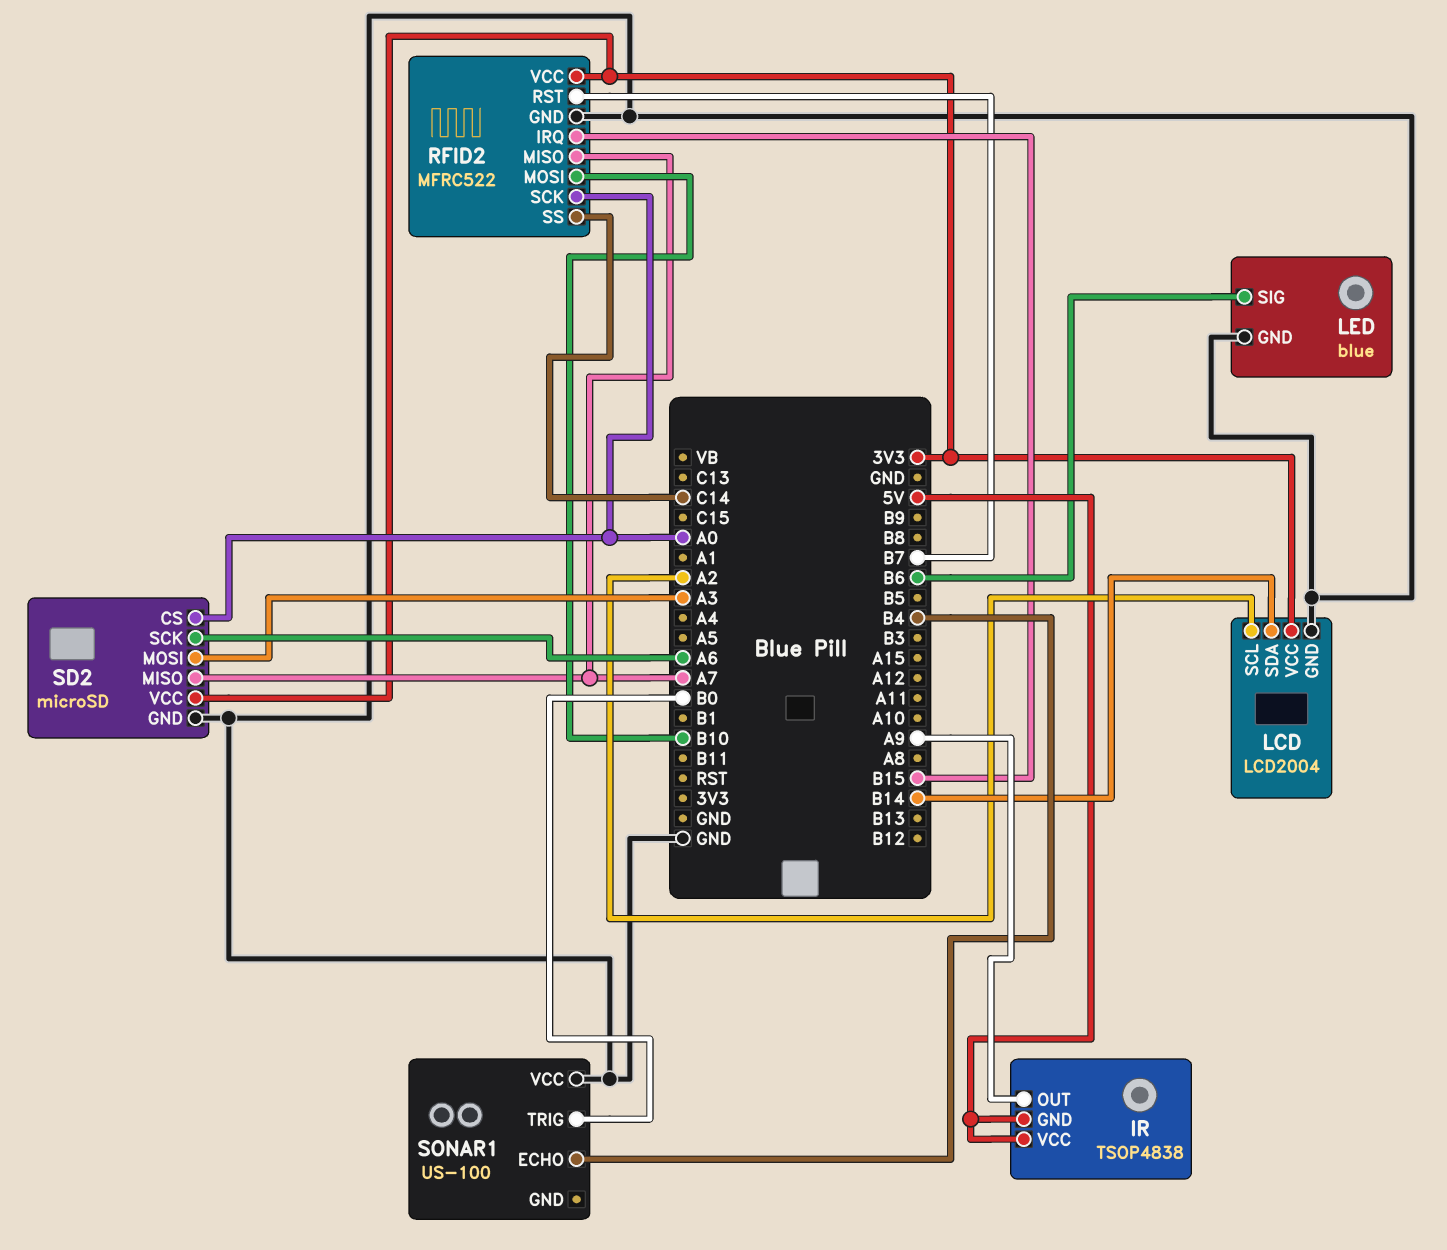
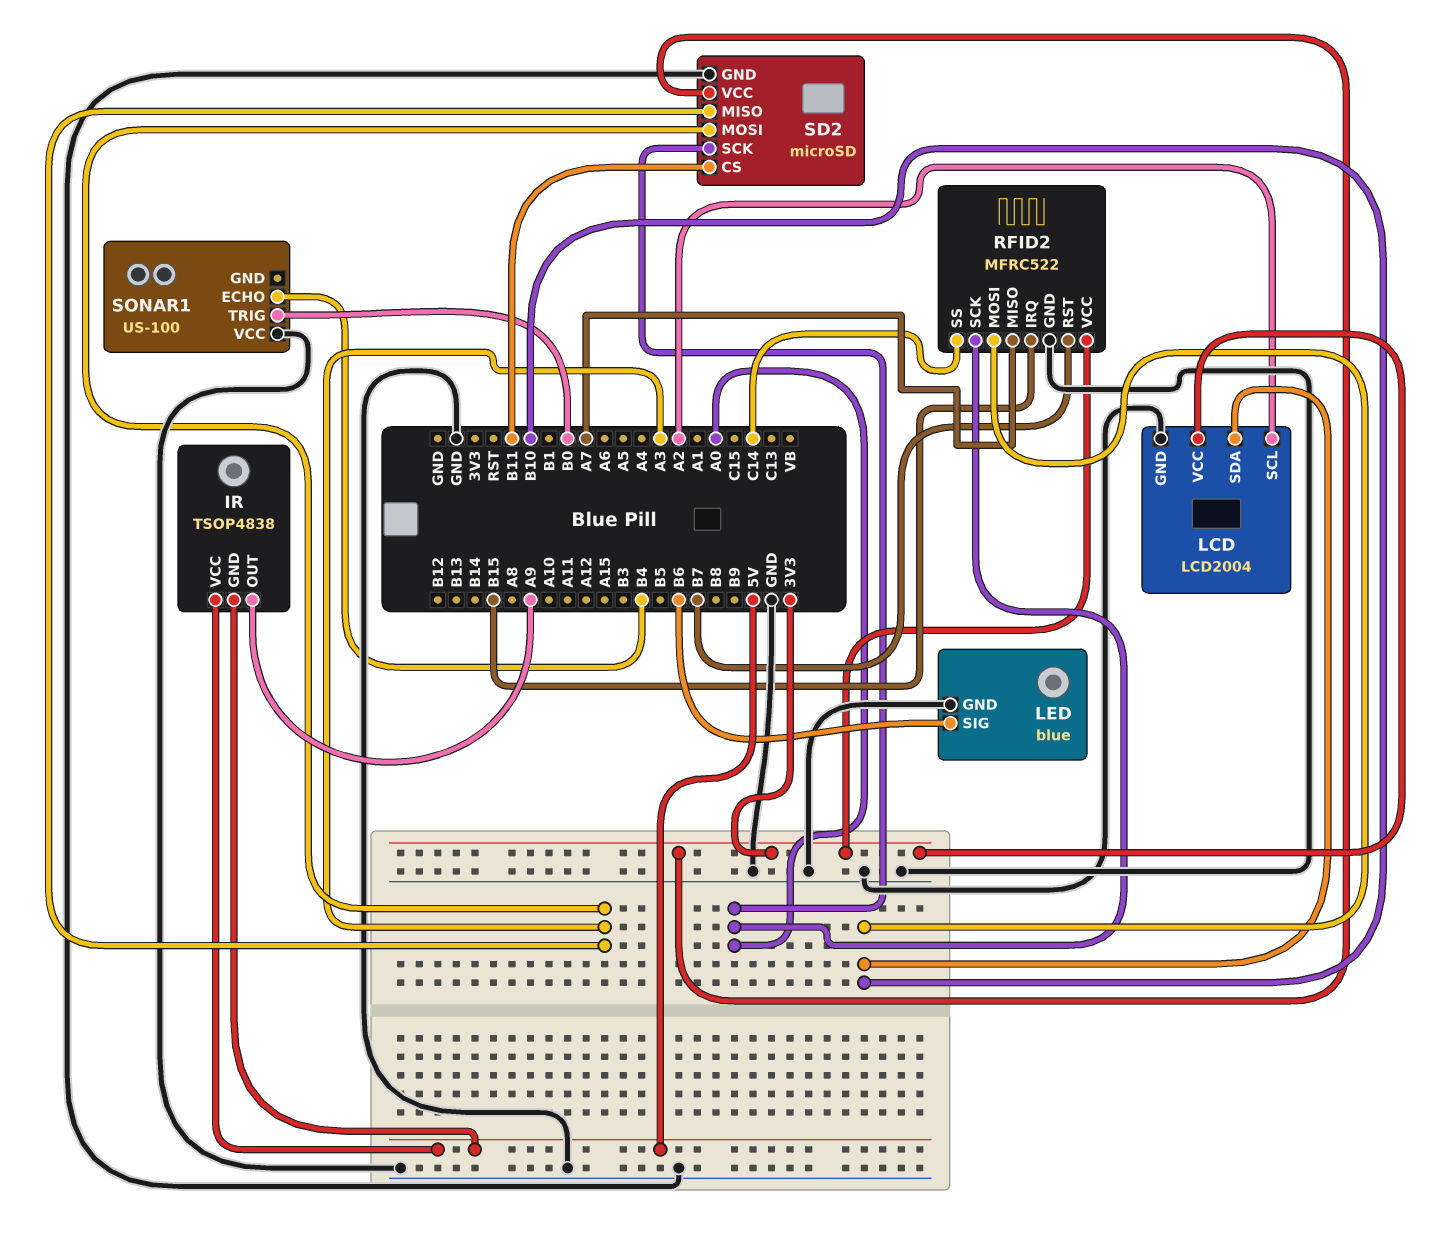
LCD pin SDA: B14 -> B10
SD2 pin CS: A0 -> B11
SD2 pin MISO: A7 -> A3
SD2 pin SCK: A6 -> A0

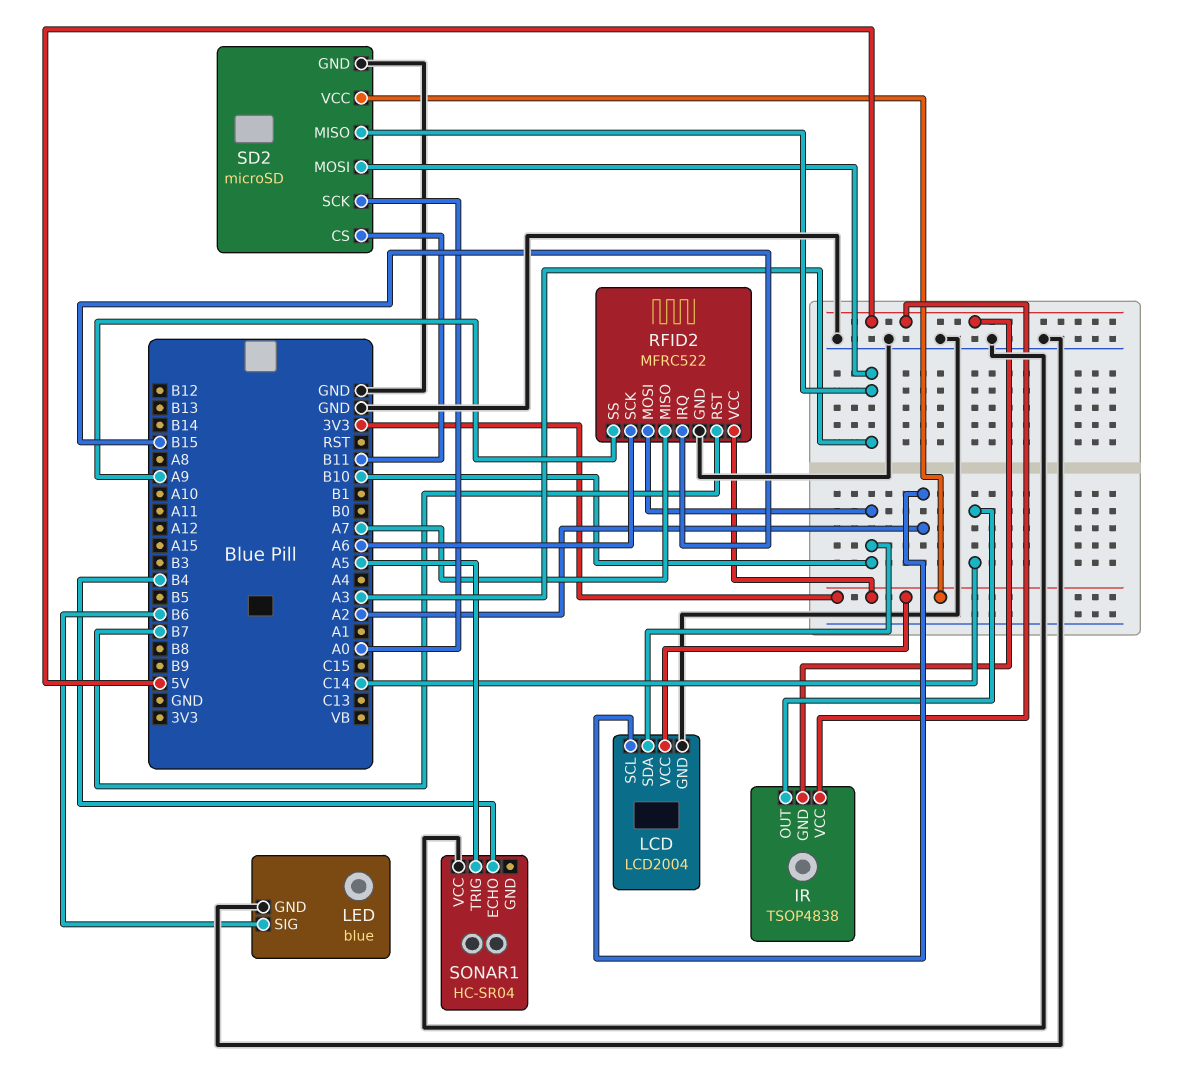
IR pin OUT: A9 -> C14
RFID2 pin SCK: A0 -> A6
RFID2 pin SS: C14 -> A9
SONAR1: US-100 -> HC-SR04
SONAR1 pin TRIG: B0 -> A5

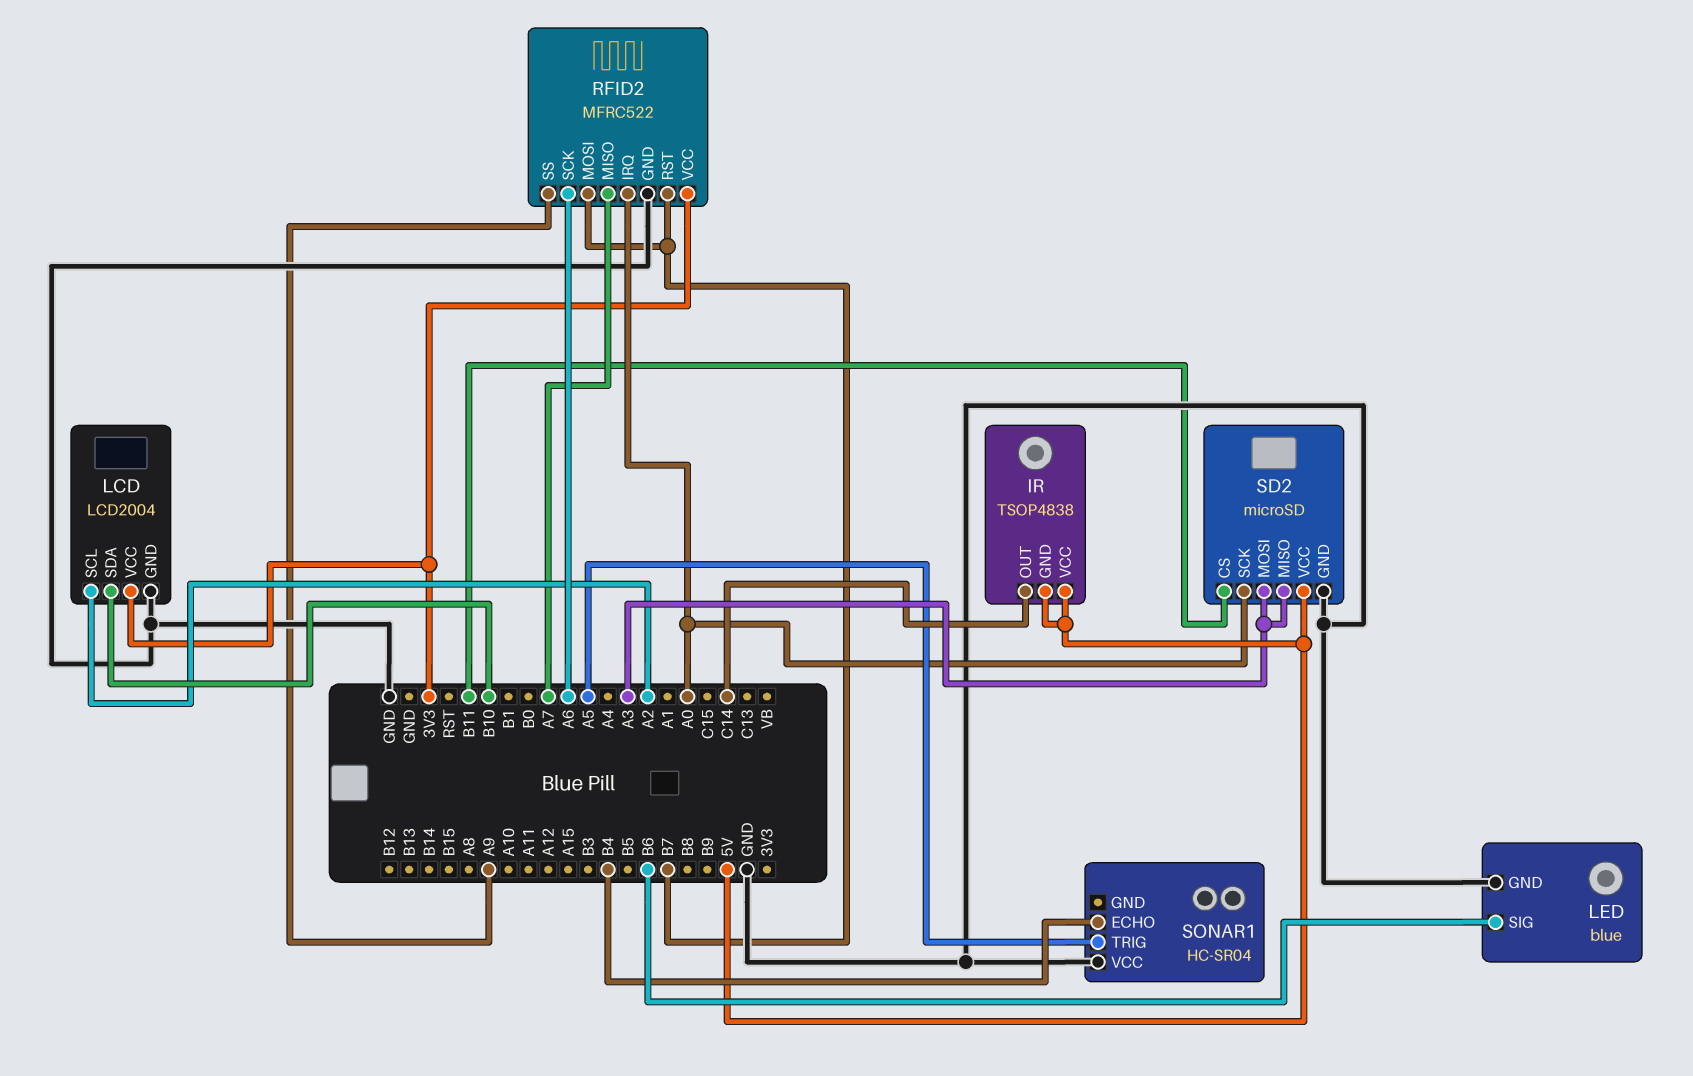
RFID2 pin IRQ: B15 -> A0
RFID2 pin MOSI: B10 -> B7
SD2 pin VCC: 3V3 -> 5V

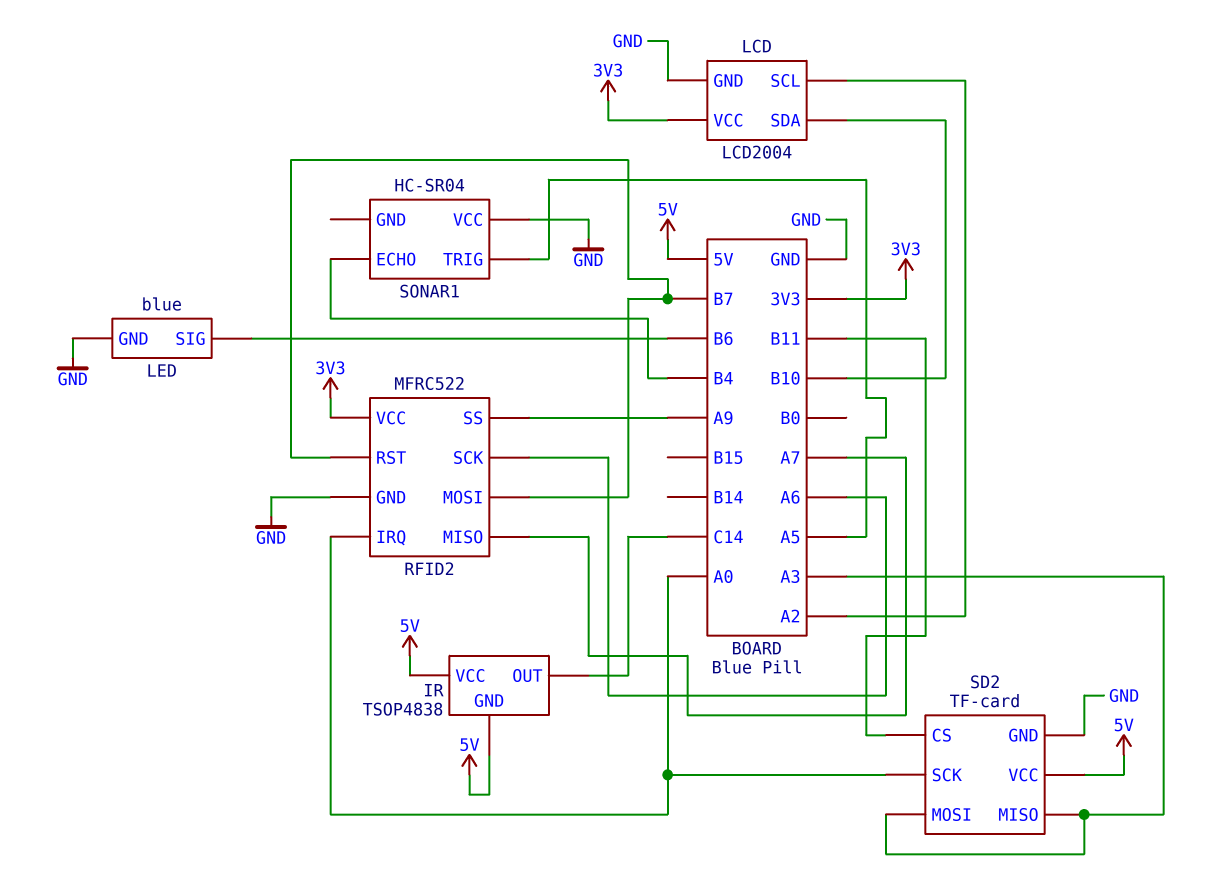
SD2: microSD -> TF-card

